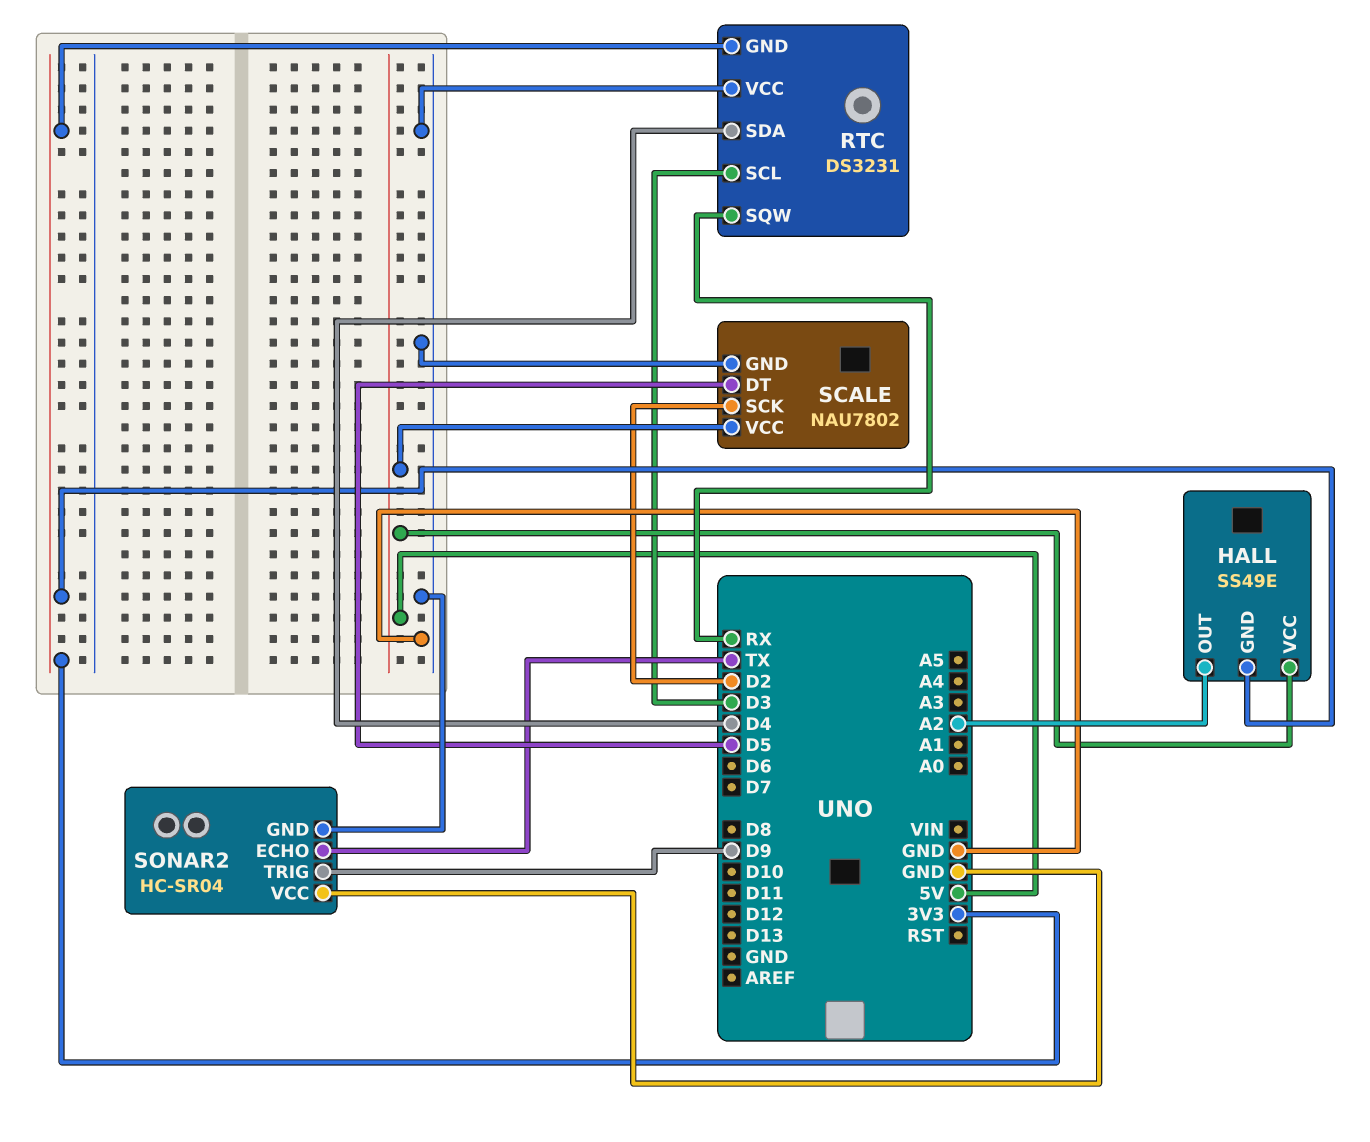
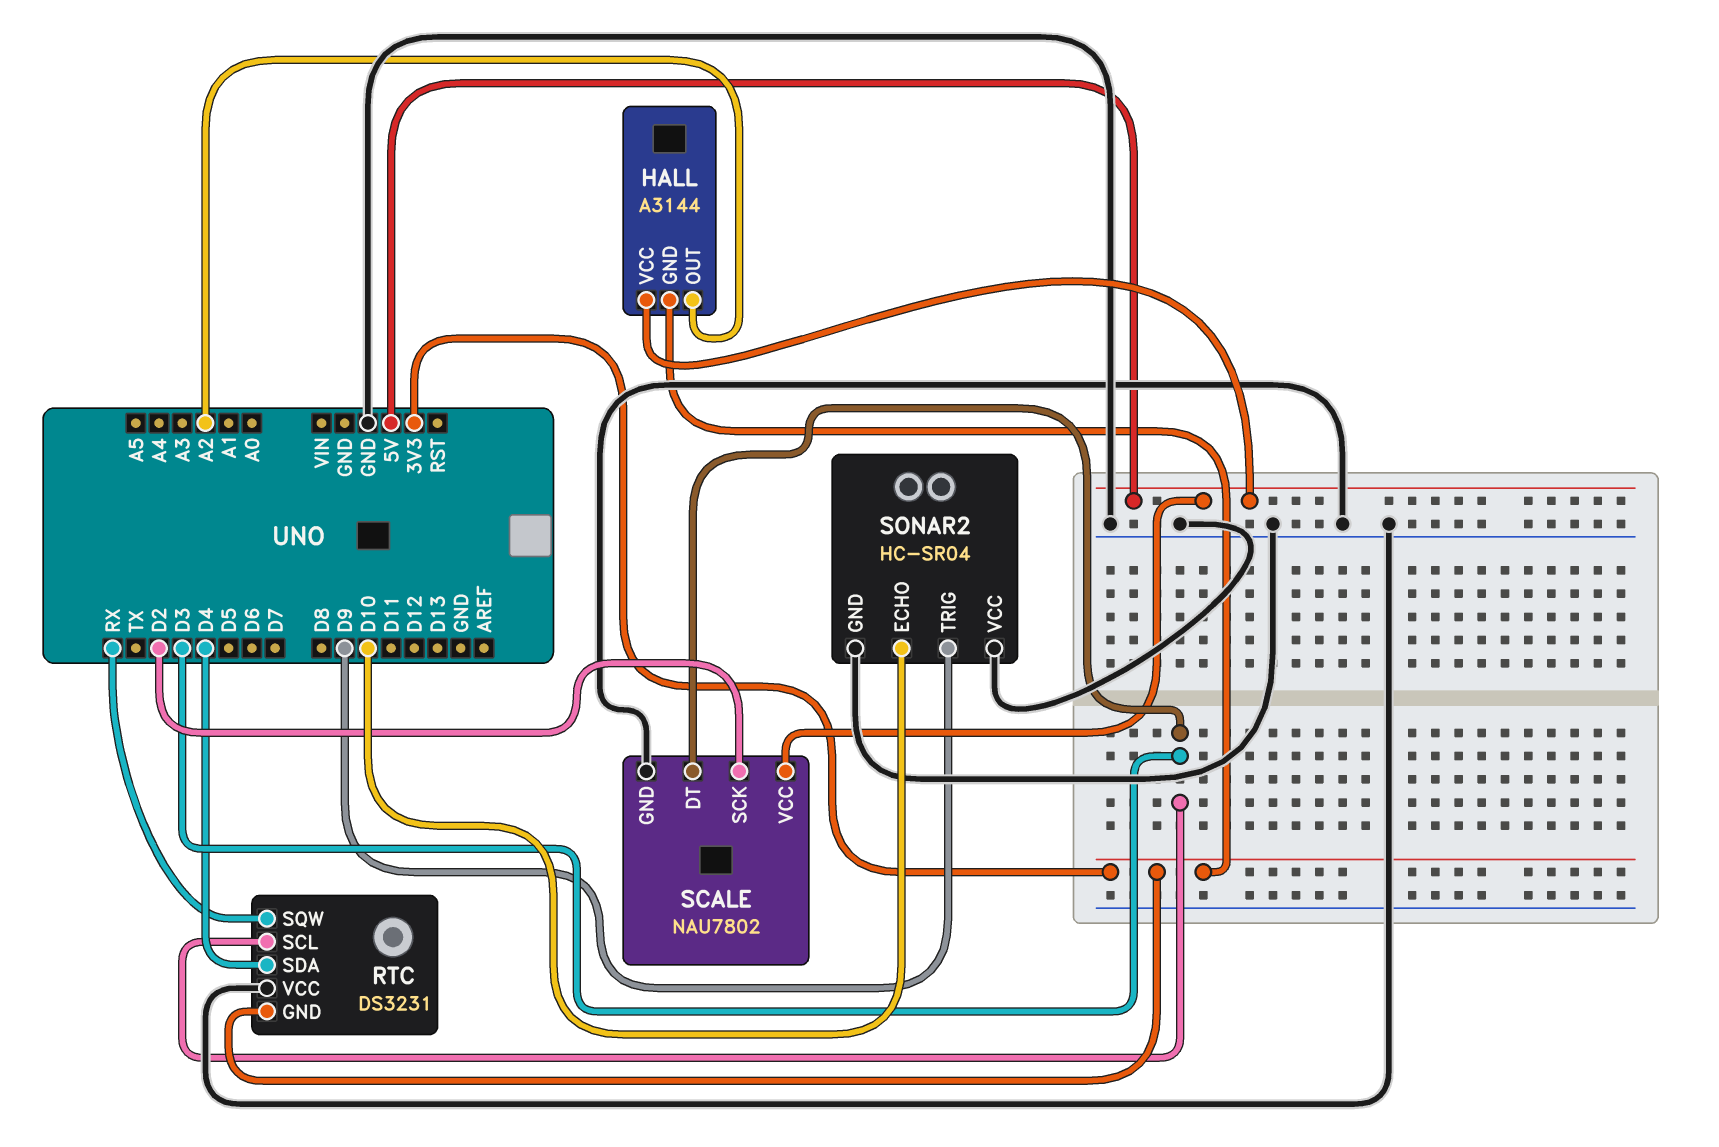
HALL: SS49E -> A3144
SCALE pin DT: D5 -> D3
SONAR2 pin ECHO: TX -> D10

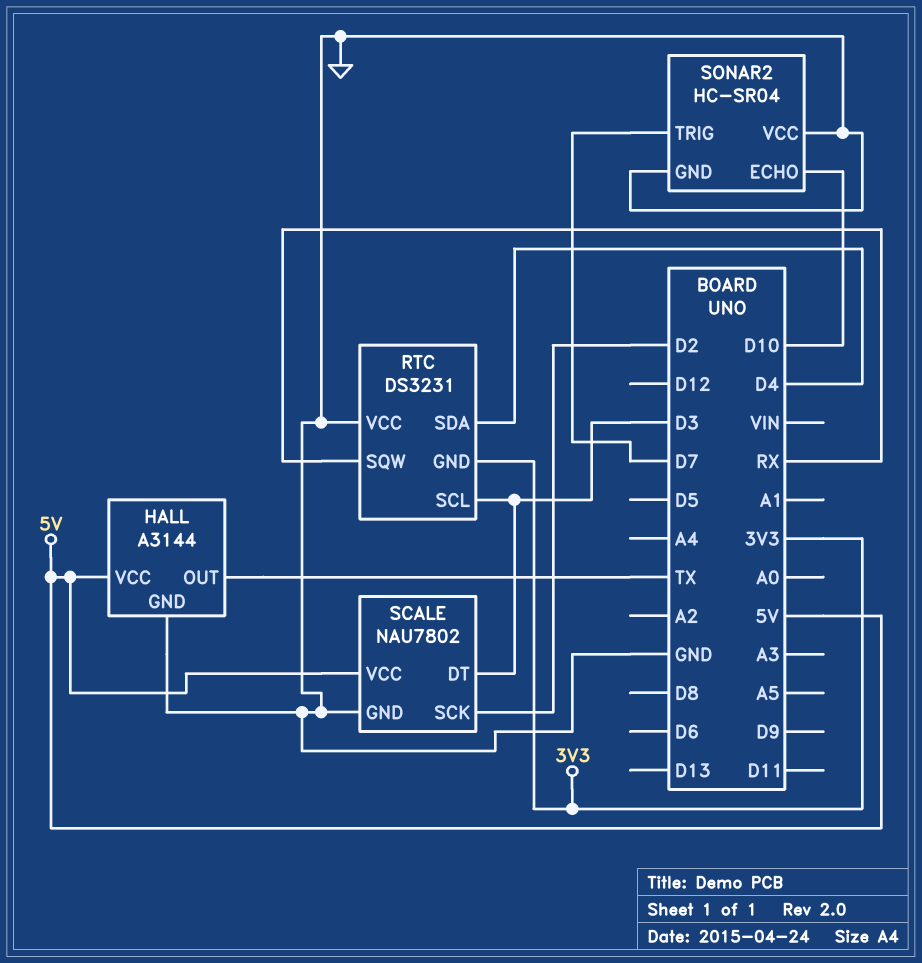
HALL pin GND: 3V3 -> GND
HALL pin OUT: A2 -> TX
SONAR2 pin TRIG: D9 -> D7

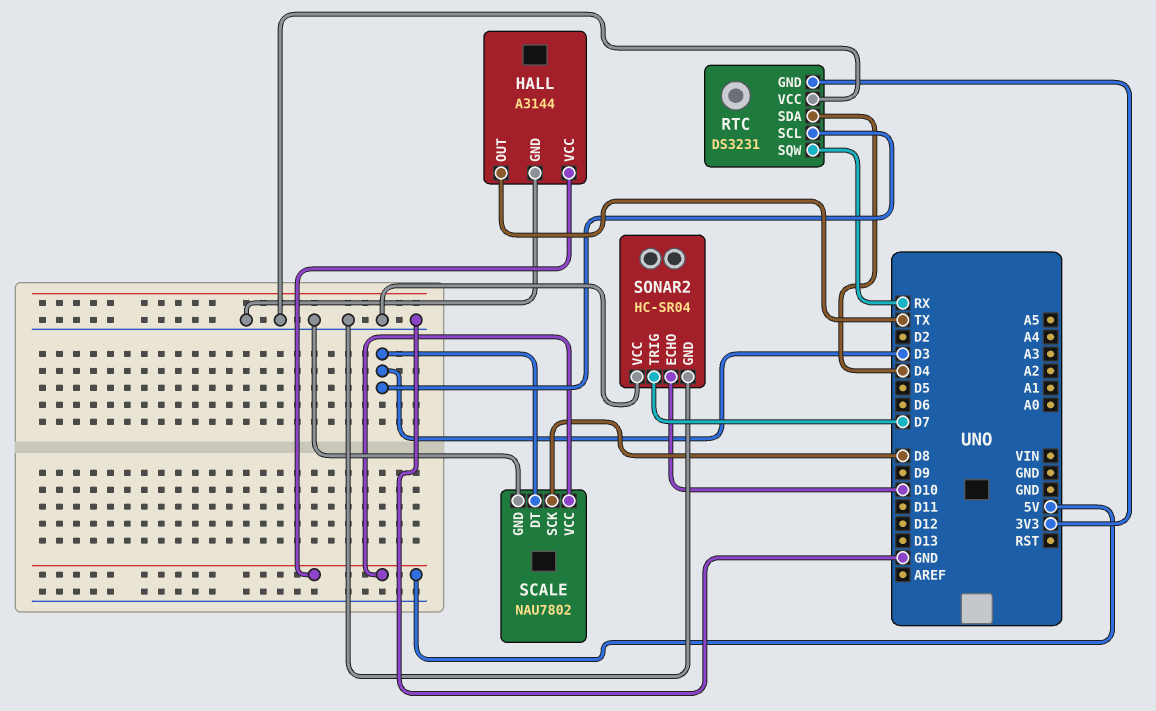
SCALE pin SCK: D2 -> D8

